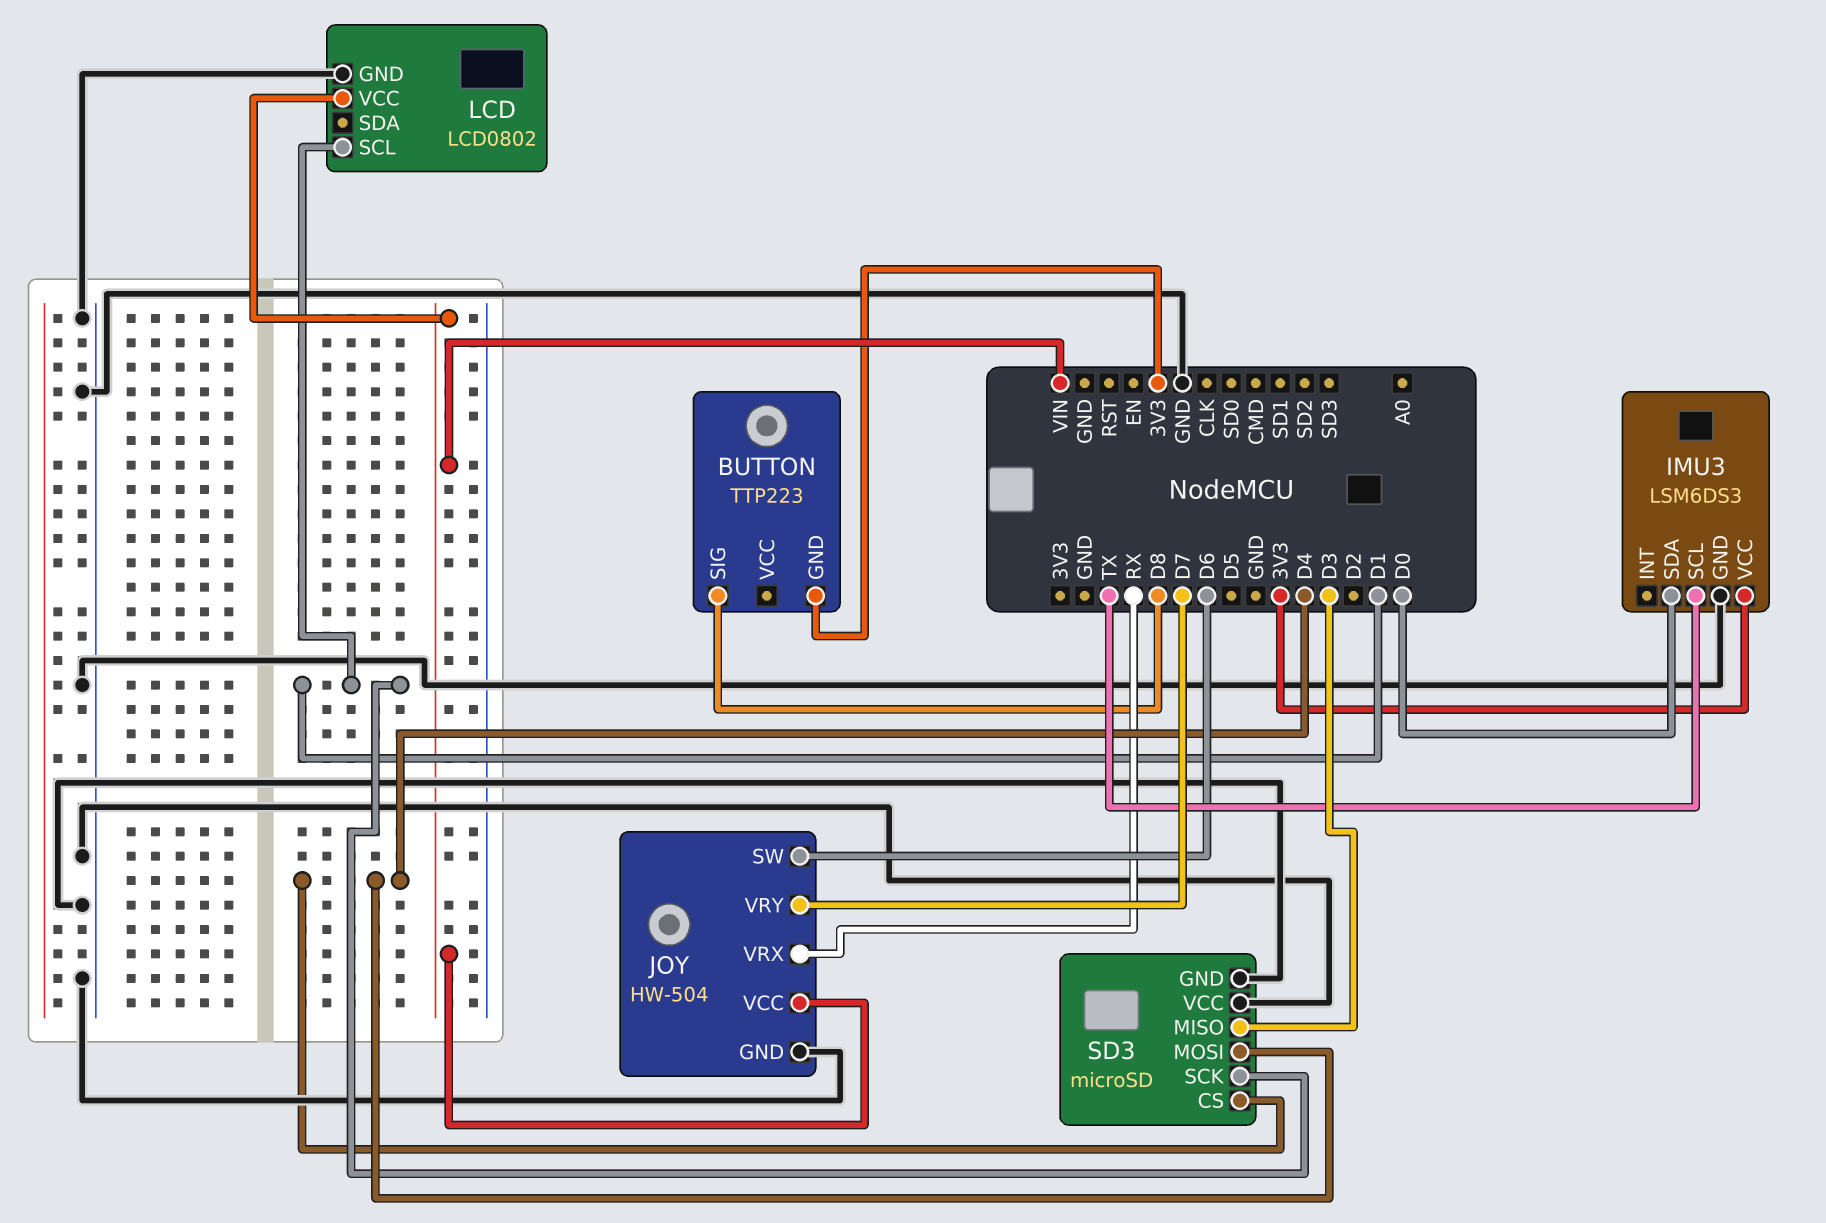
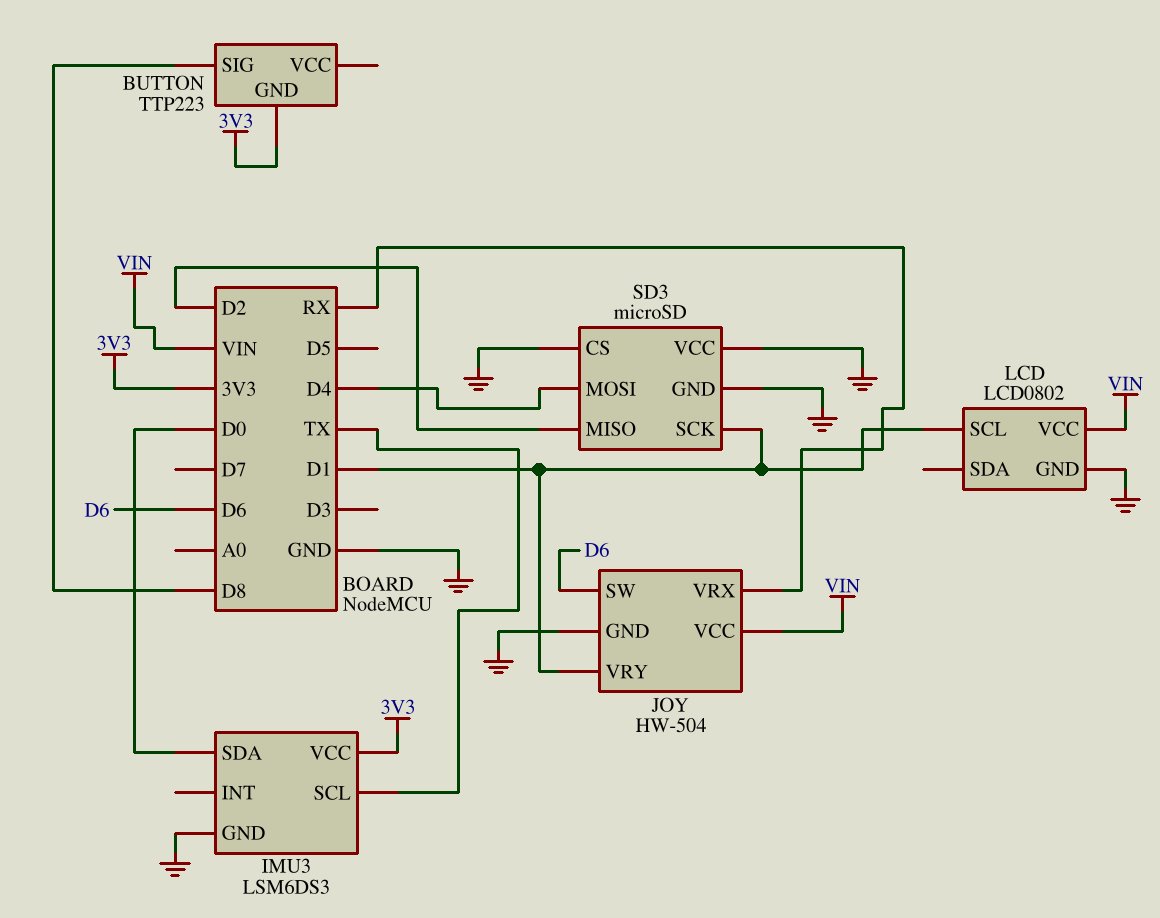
JOY pin VRY: D7 -> D1
SD3 pin CS: D4 -> GND
SD3 pin MISO: D3 -> D2

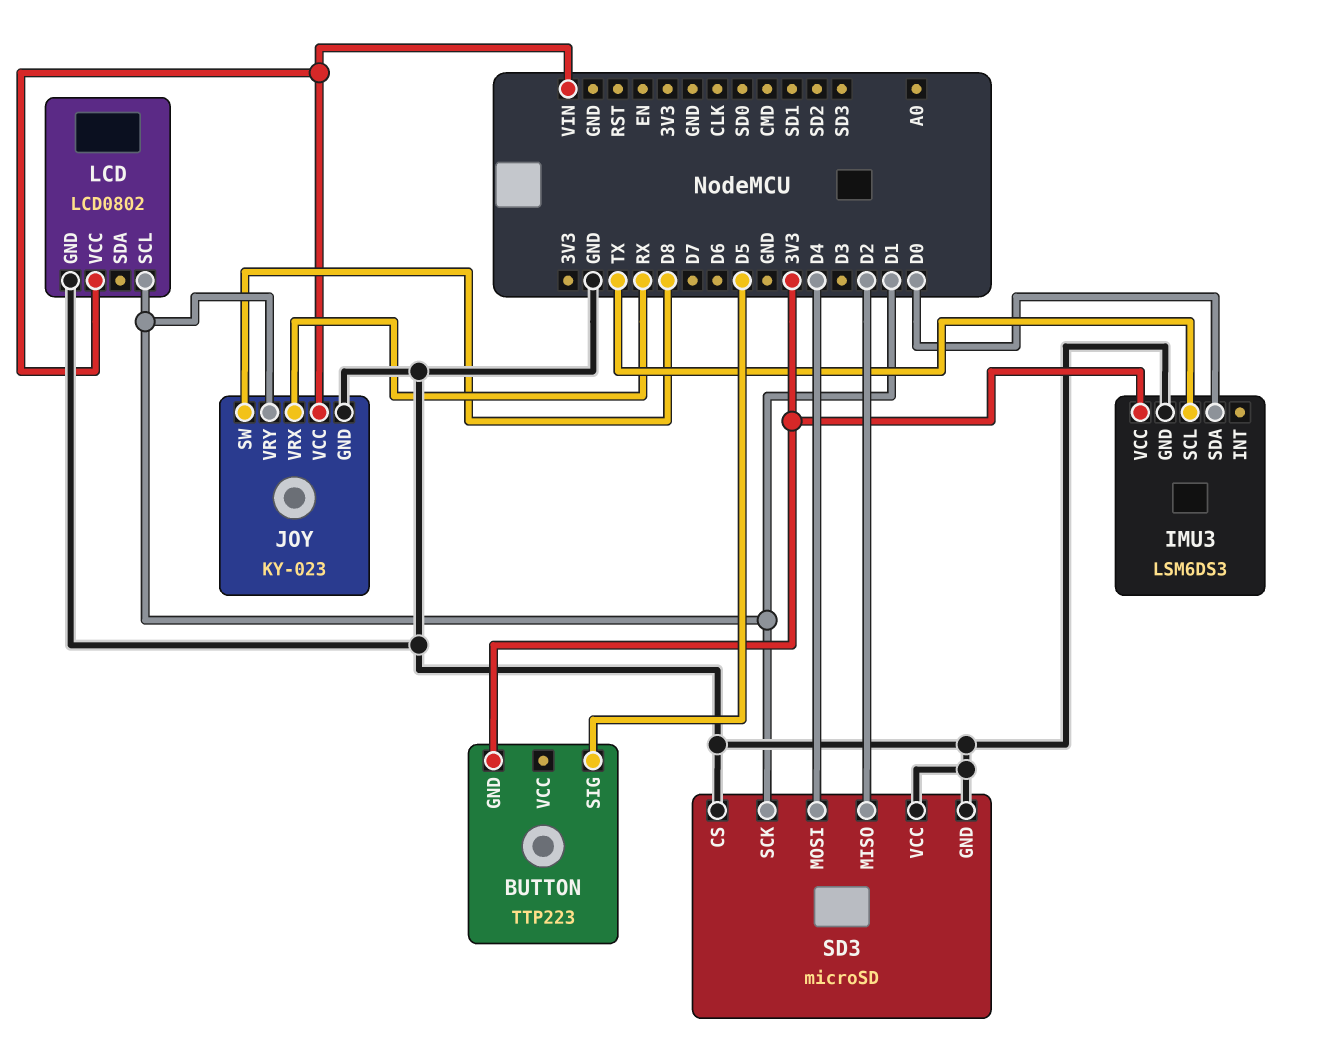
BUTTON pin SIG: D8 -> D5
JOY: HW-504 -> KY-023
JOY pin SW: D6 -> D8

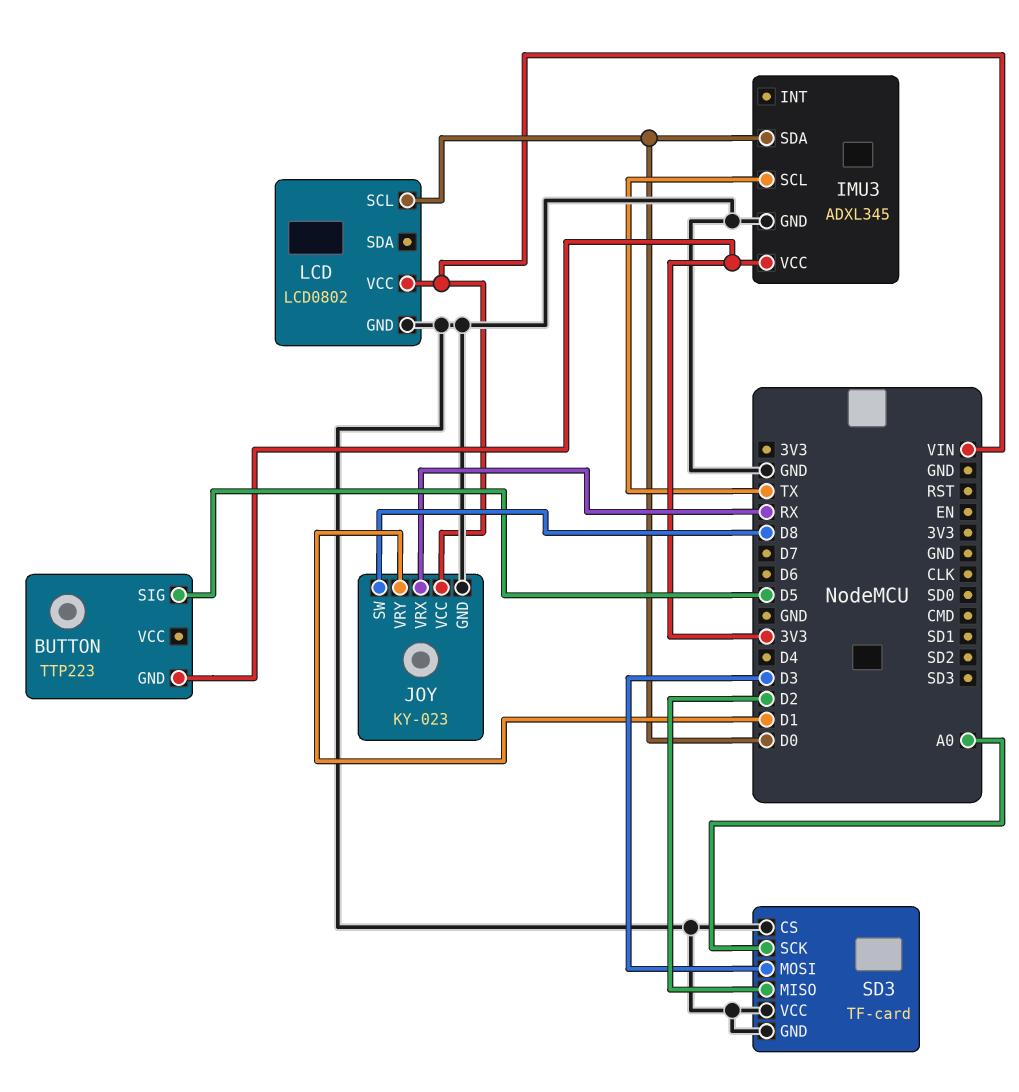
IMU3: LSM6DS3 -> ADXL345
LCD pin SCL: D1 -> D0
SD3: microSD -> TF-card
SD3 pin MOSI: D4 -> D3
SD3 pin SCK: D1 -> A0

